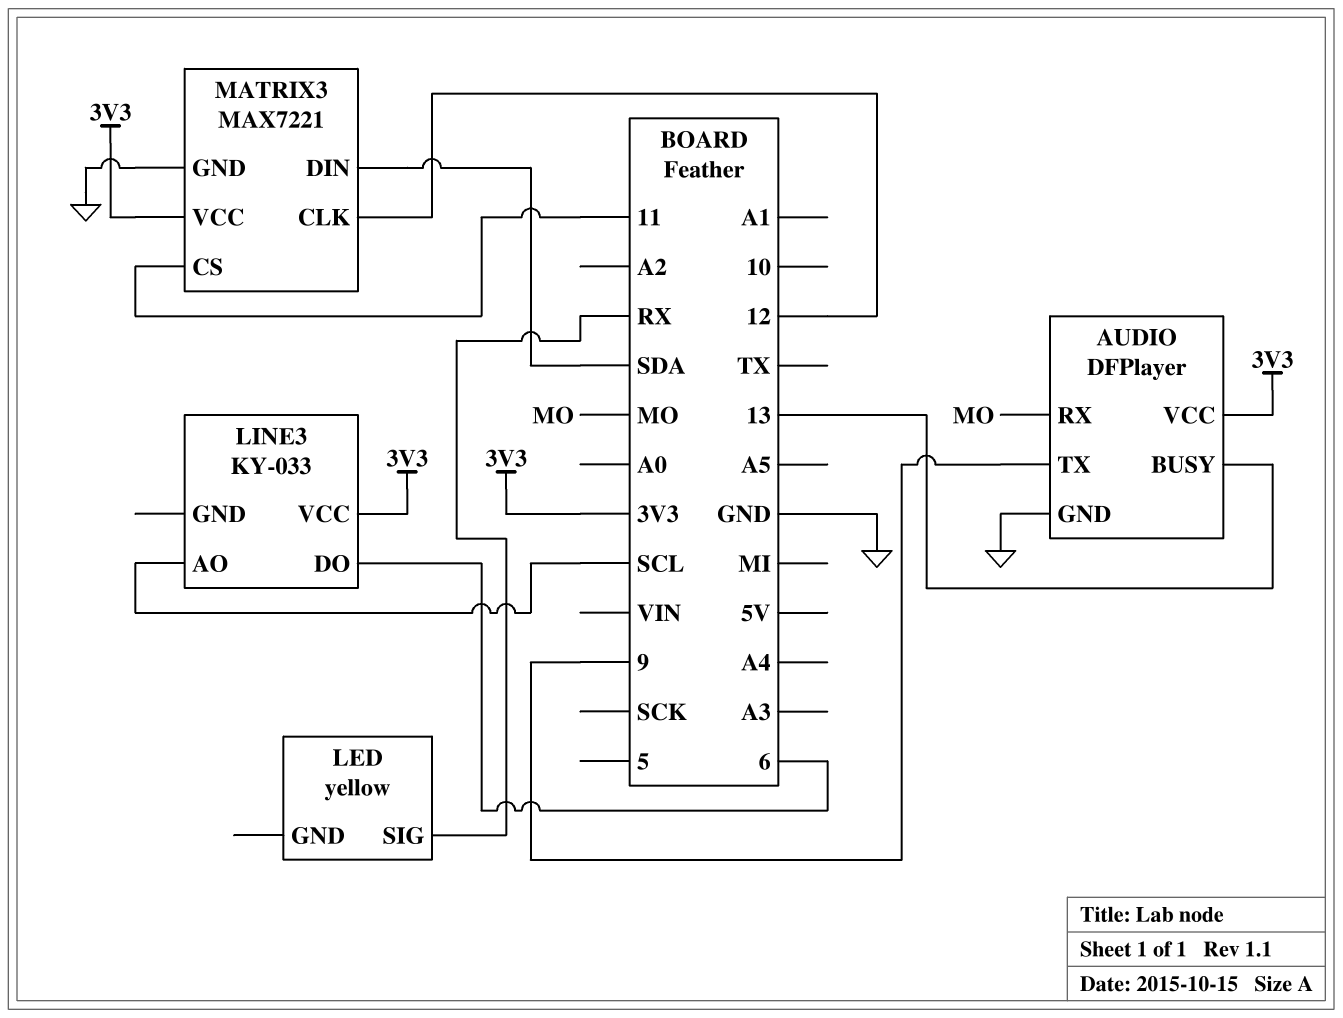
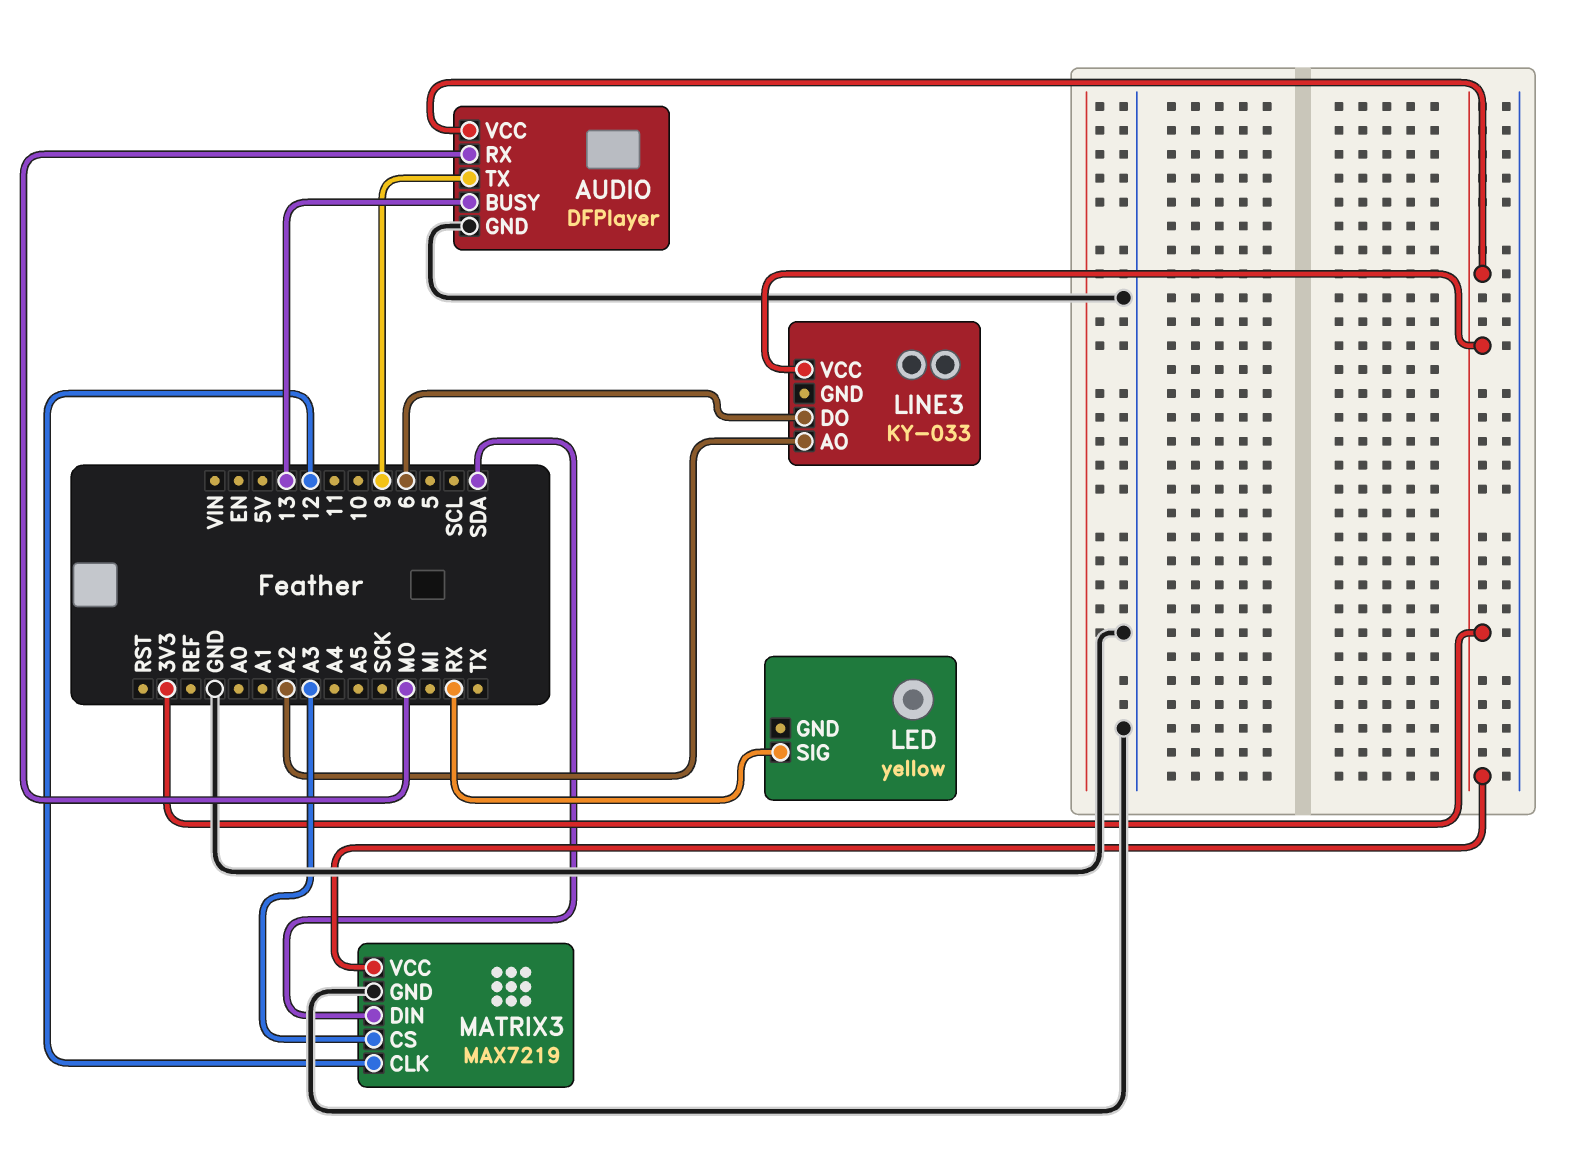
LINE3 pin AO: SCL -> A2
MATRIX3: MAX7221 -> MAX7219
MATRIX3 pin CS: 11 -> A3

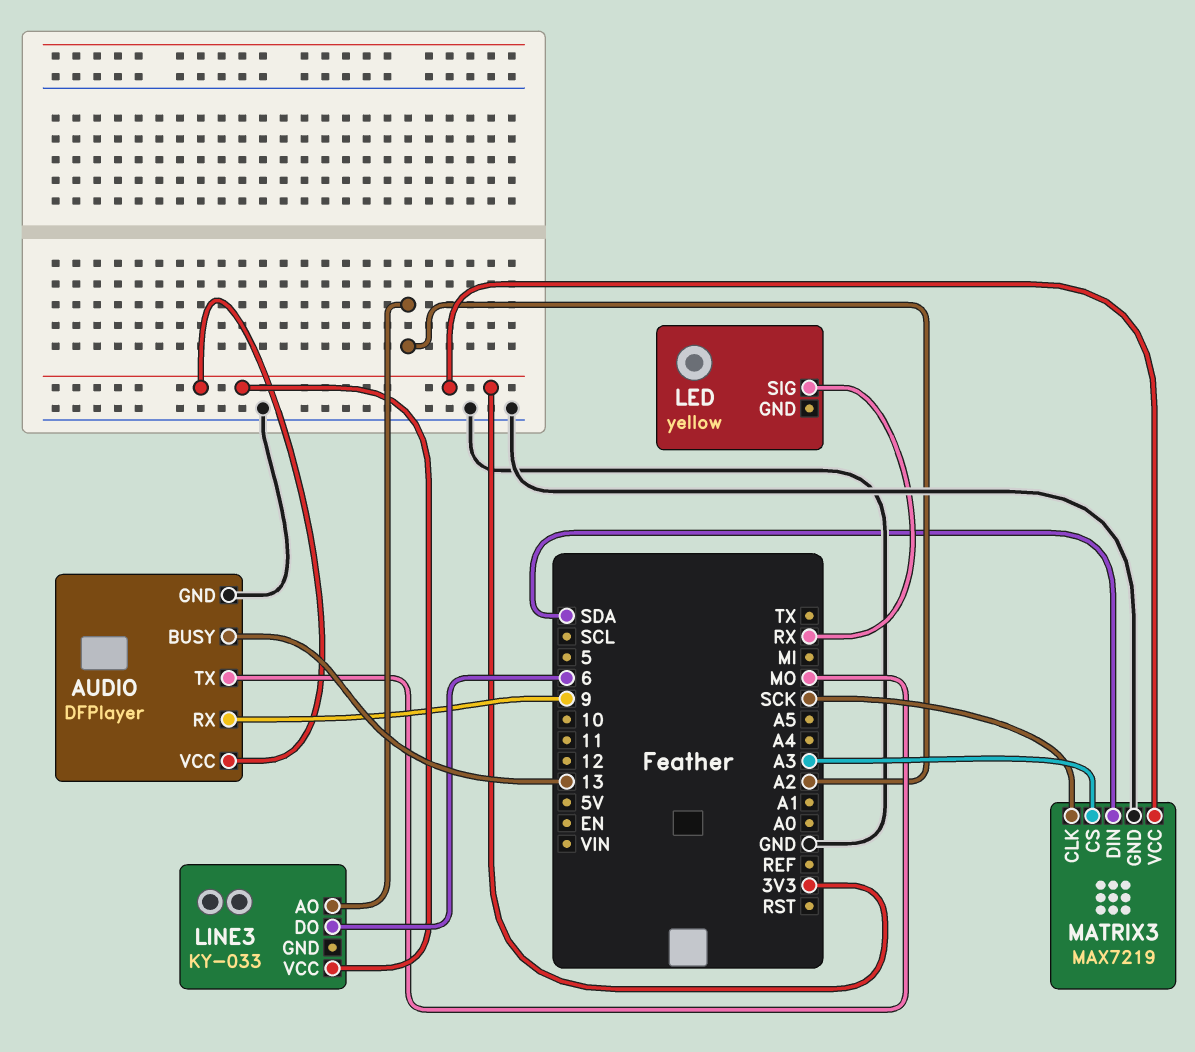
AUDIO pin RX: MO -> 9
AUDIO pin TX: 9 -> MO
MATRIX3 pin CLK: 12 -> SCK

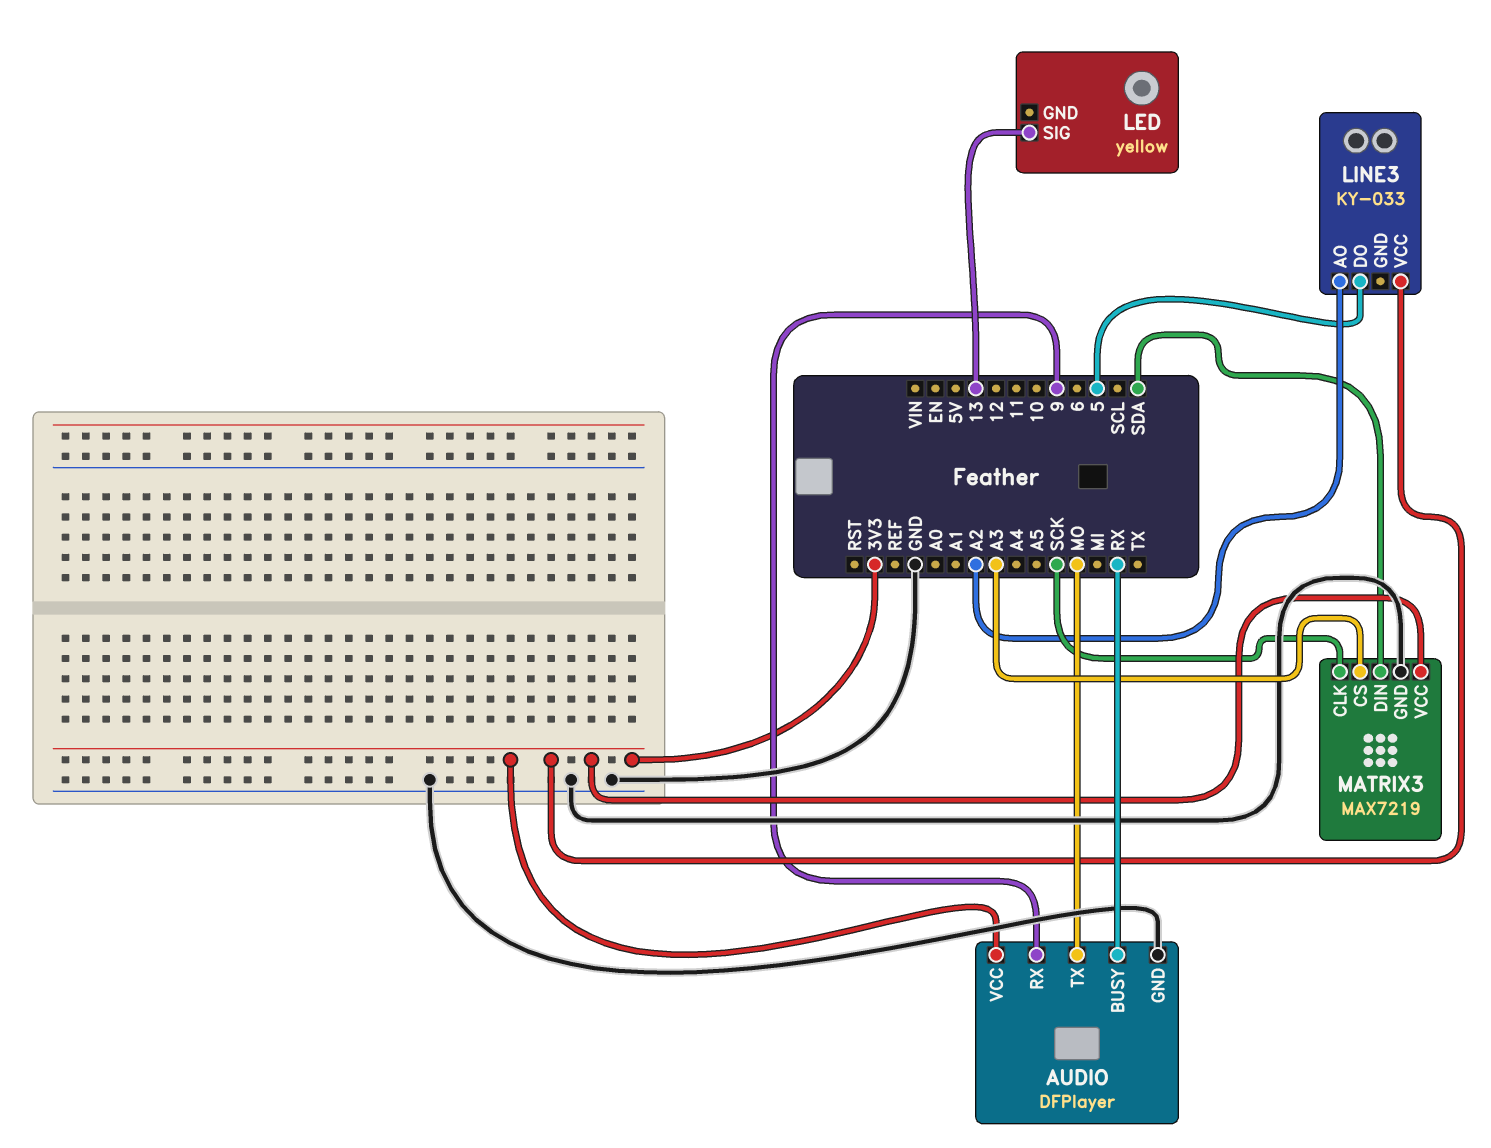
AUDIO pin BUSY: 13 -> RX
LED pin SIG: RX -> 13
LINE3 pin DO: 6 -> 5

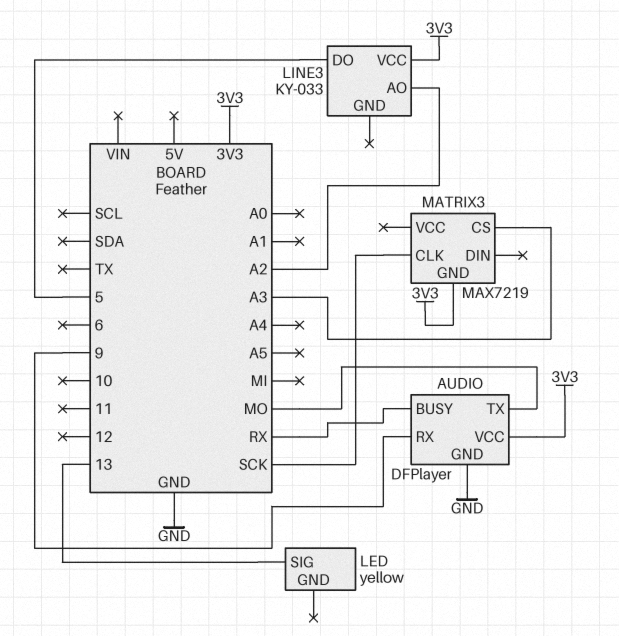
MATRIX3 pin DIN: SDA -> none
MATRIX3 pin GND: GND -> 3V3
MATRIX3 pin VCC: 3V3 -> none

